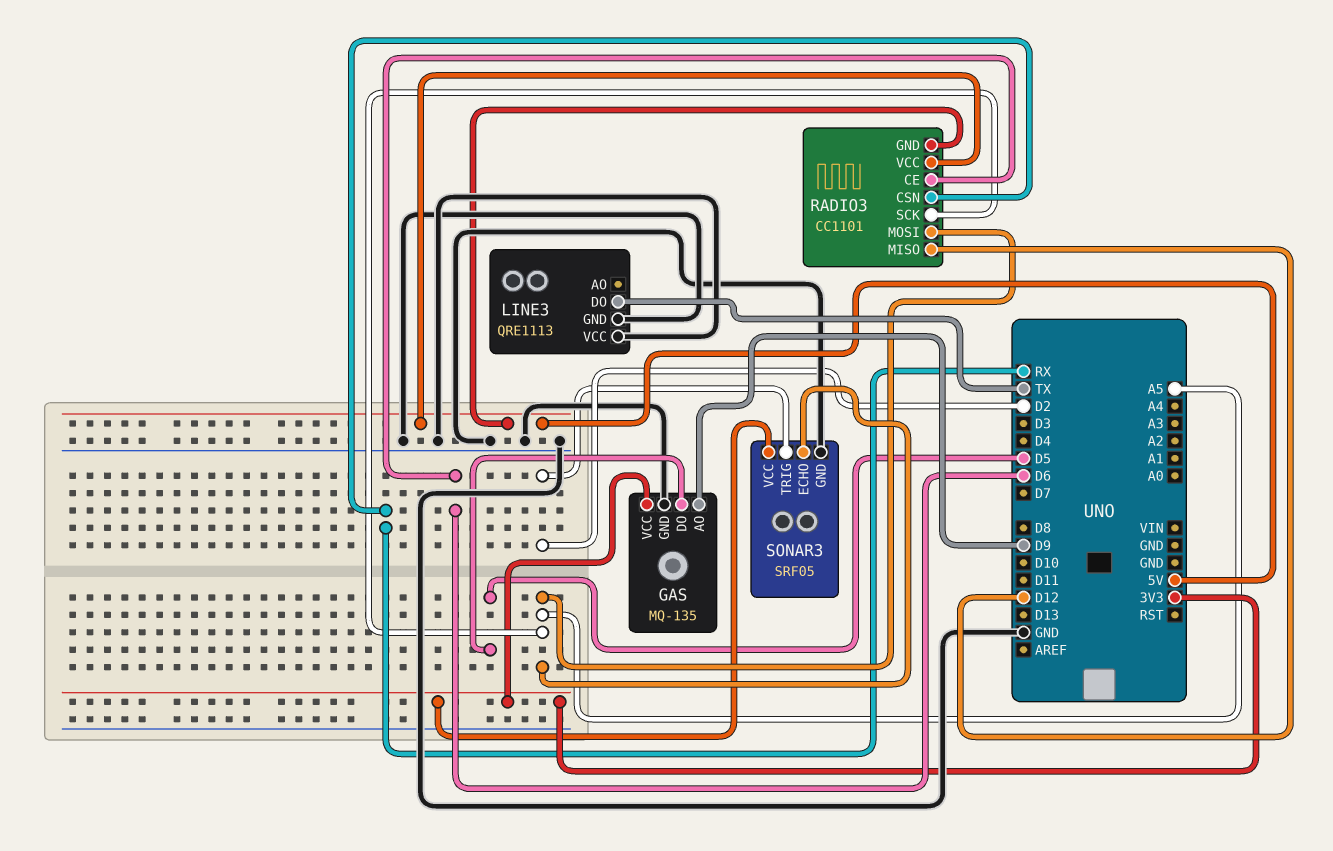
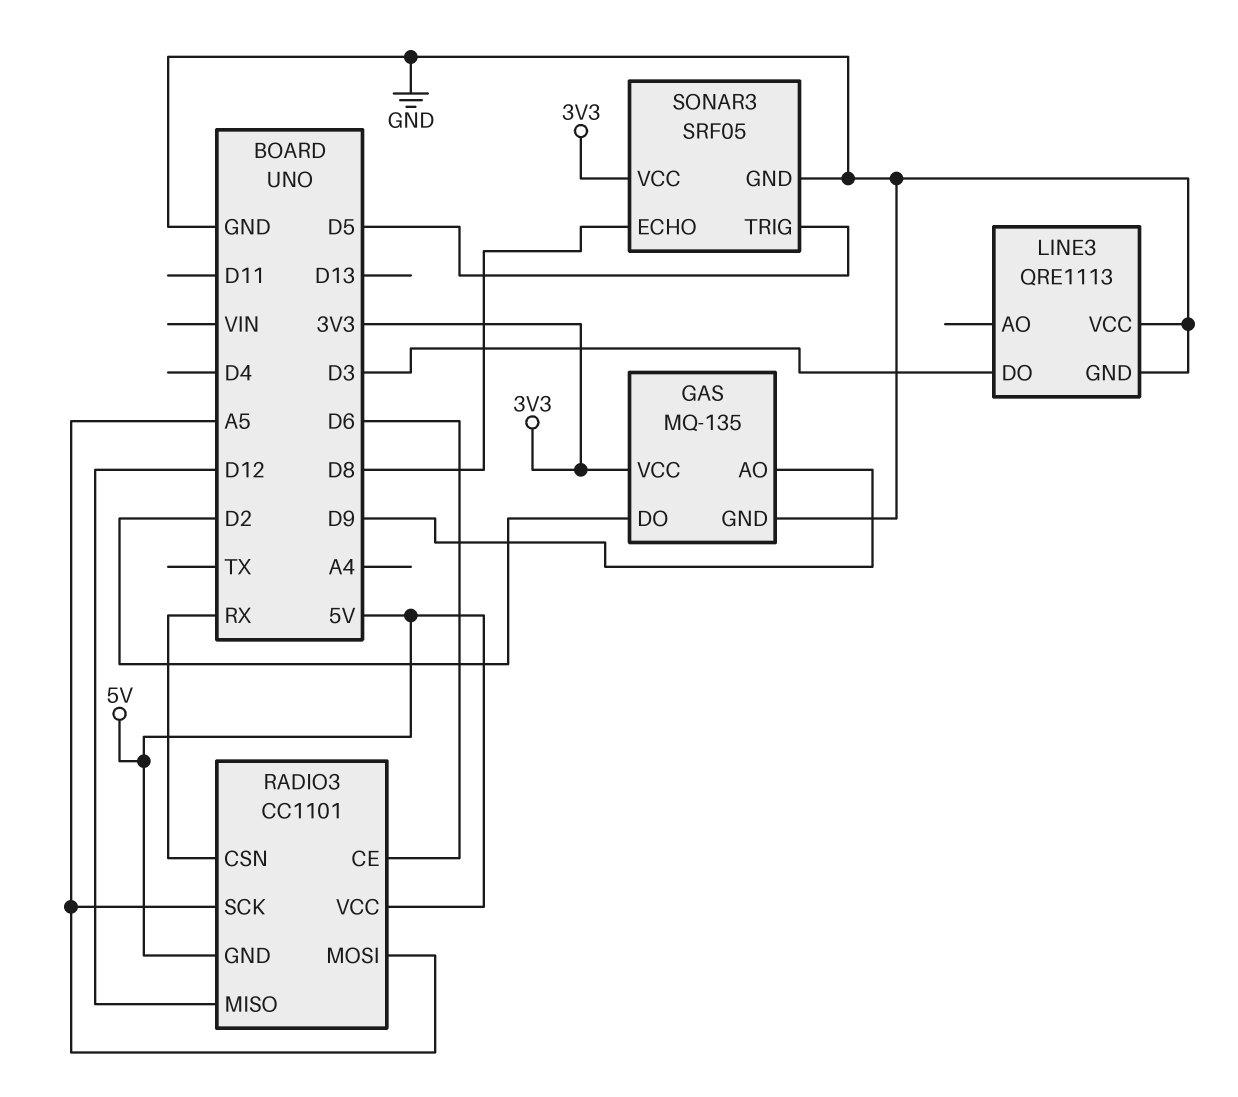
GAS pin DO: D5 -> D2
LINE3 pin DO: TX -> D3
SONAR3 pin ECHO: A5 -> D8
SONAR3 pin TRIG: D2 -> D5

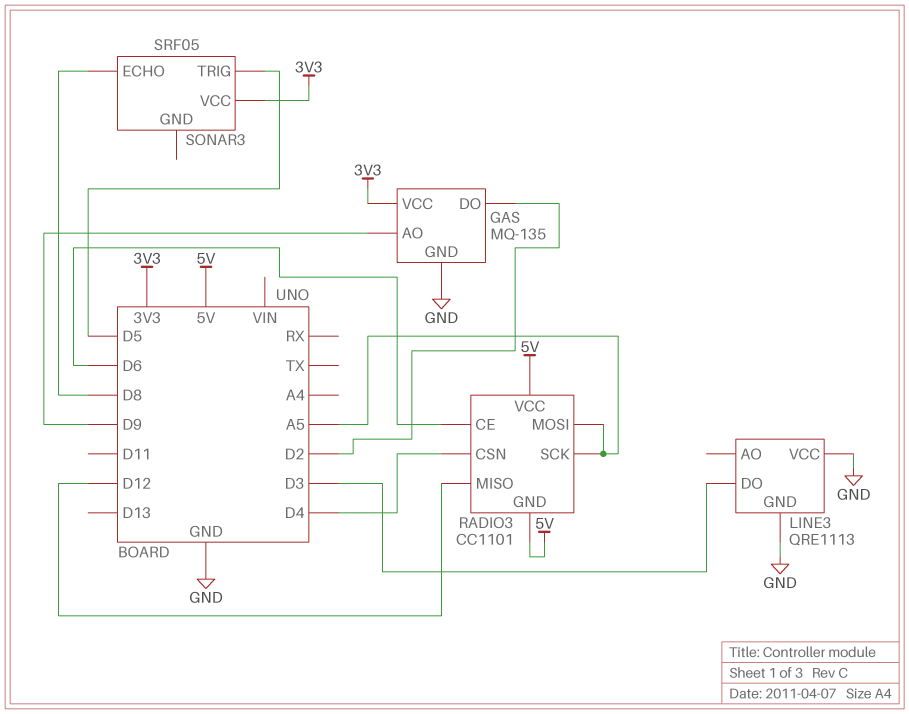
RADIO3 pin CSN: RX -> D4
SONAR3 pin GND: GND -> none

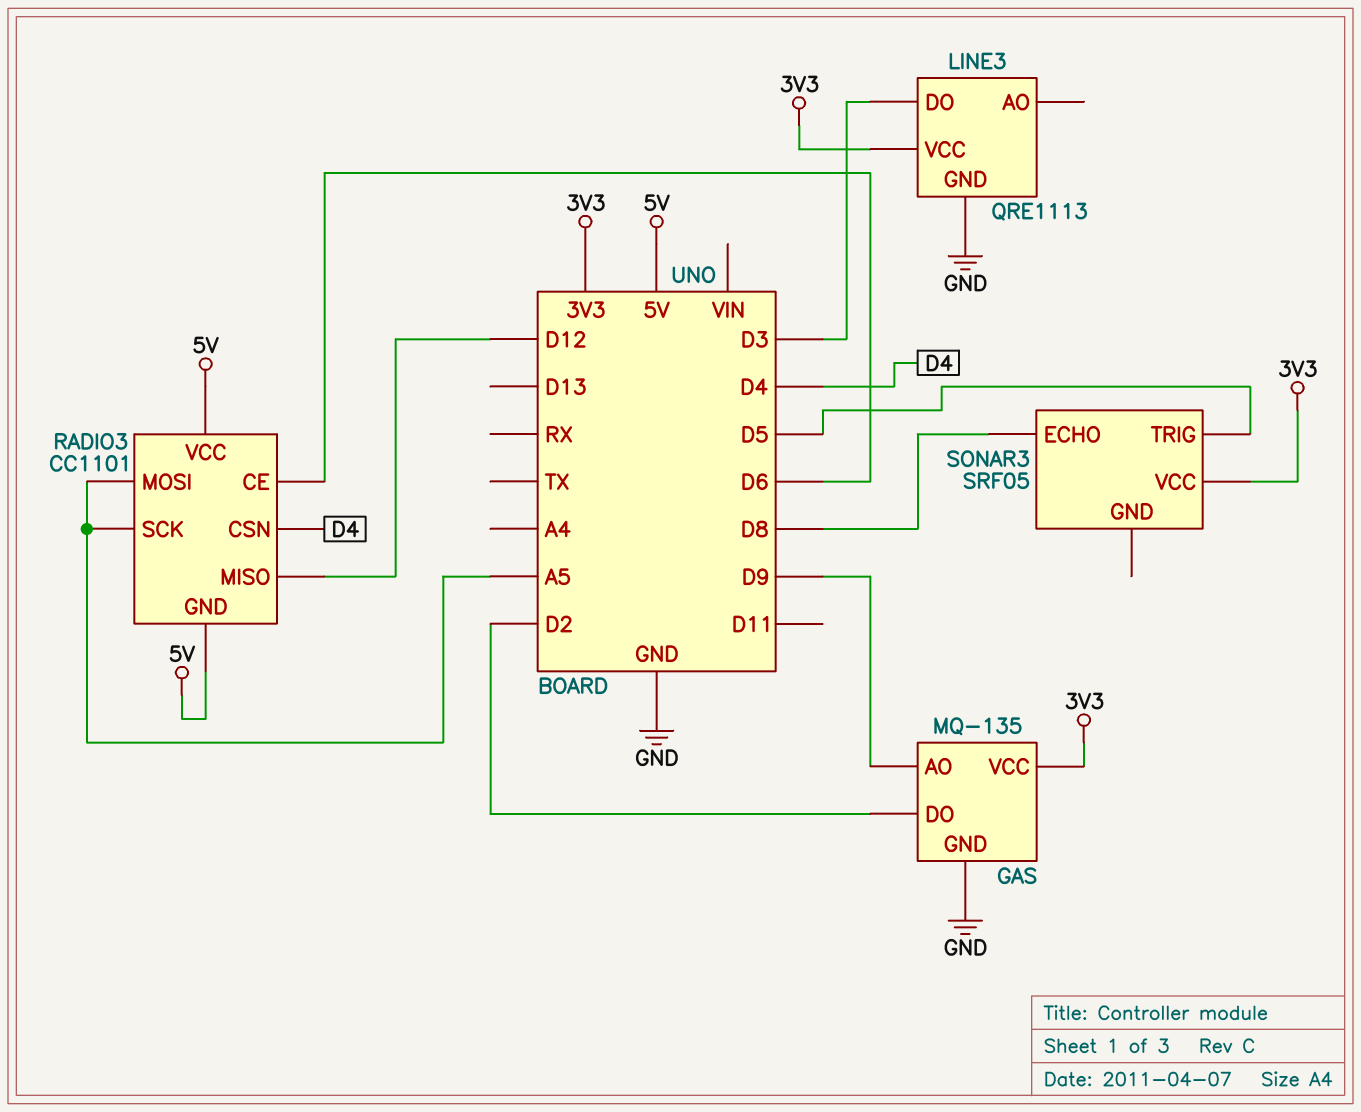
LINE3 pin VCC: GND -> 3V3

